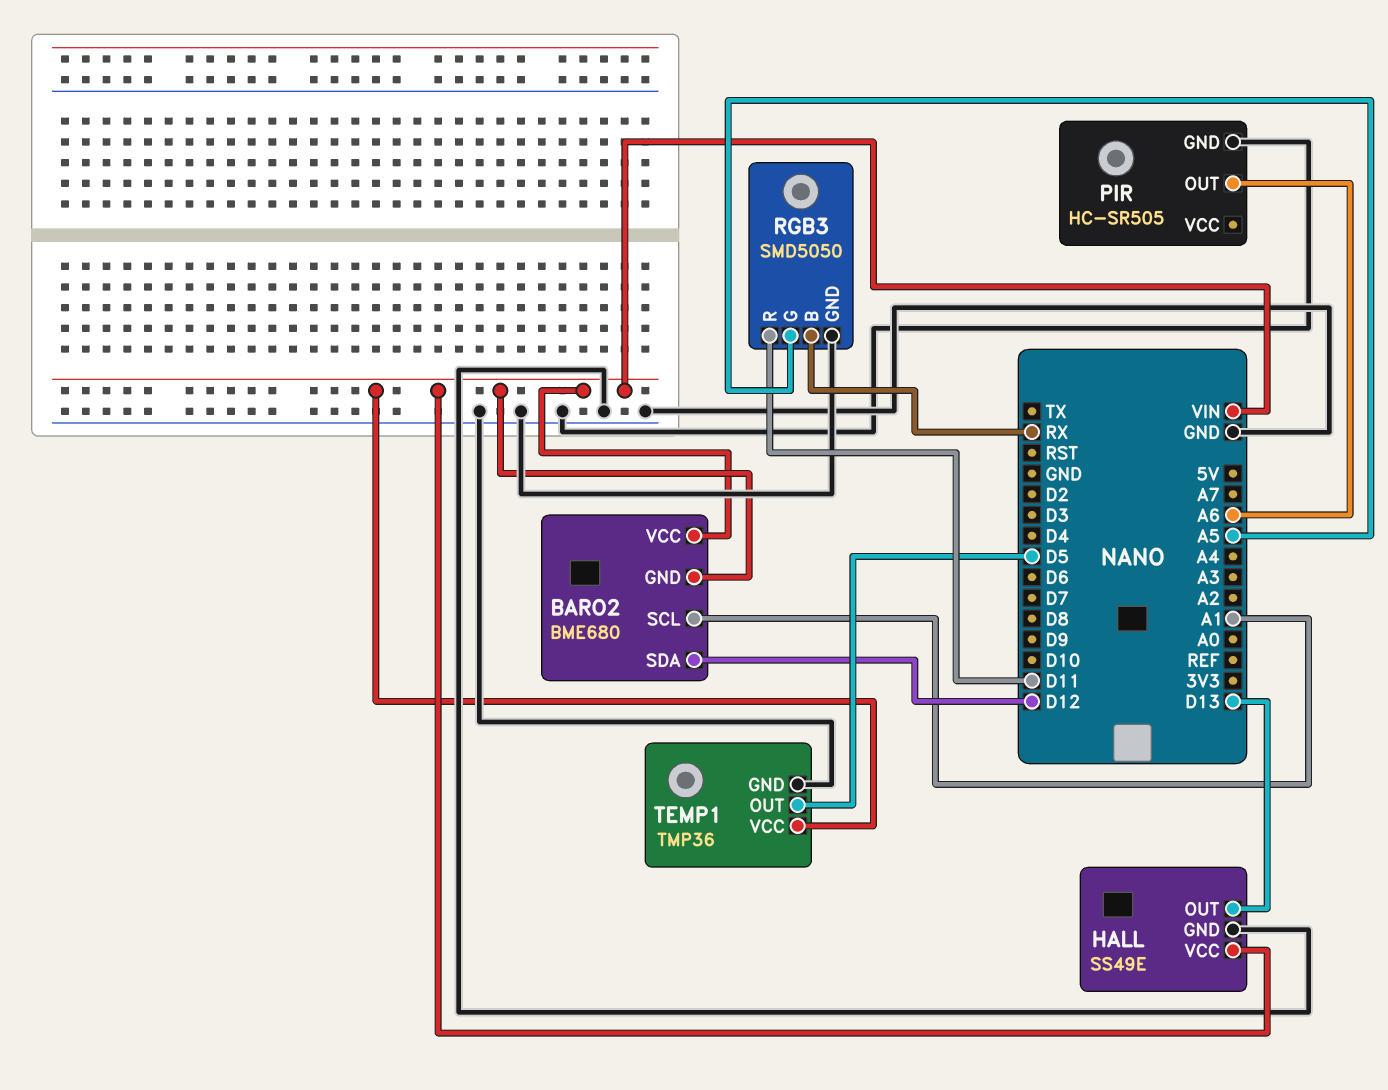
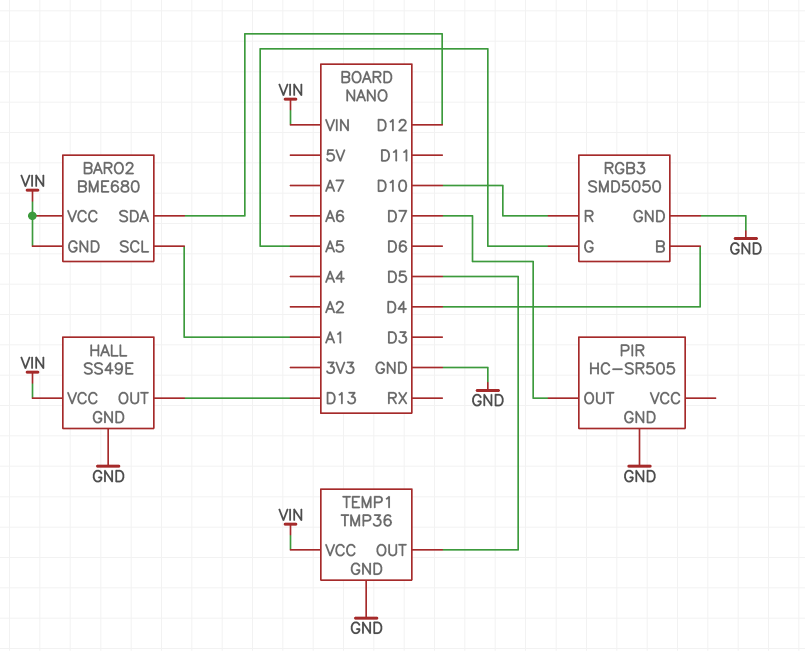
PIR pin OUT: A6 -> D7
RGB3 pin B: RX -> D4
RGB3 pin R: D11 -> D10

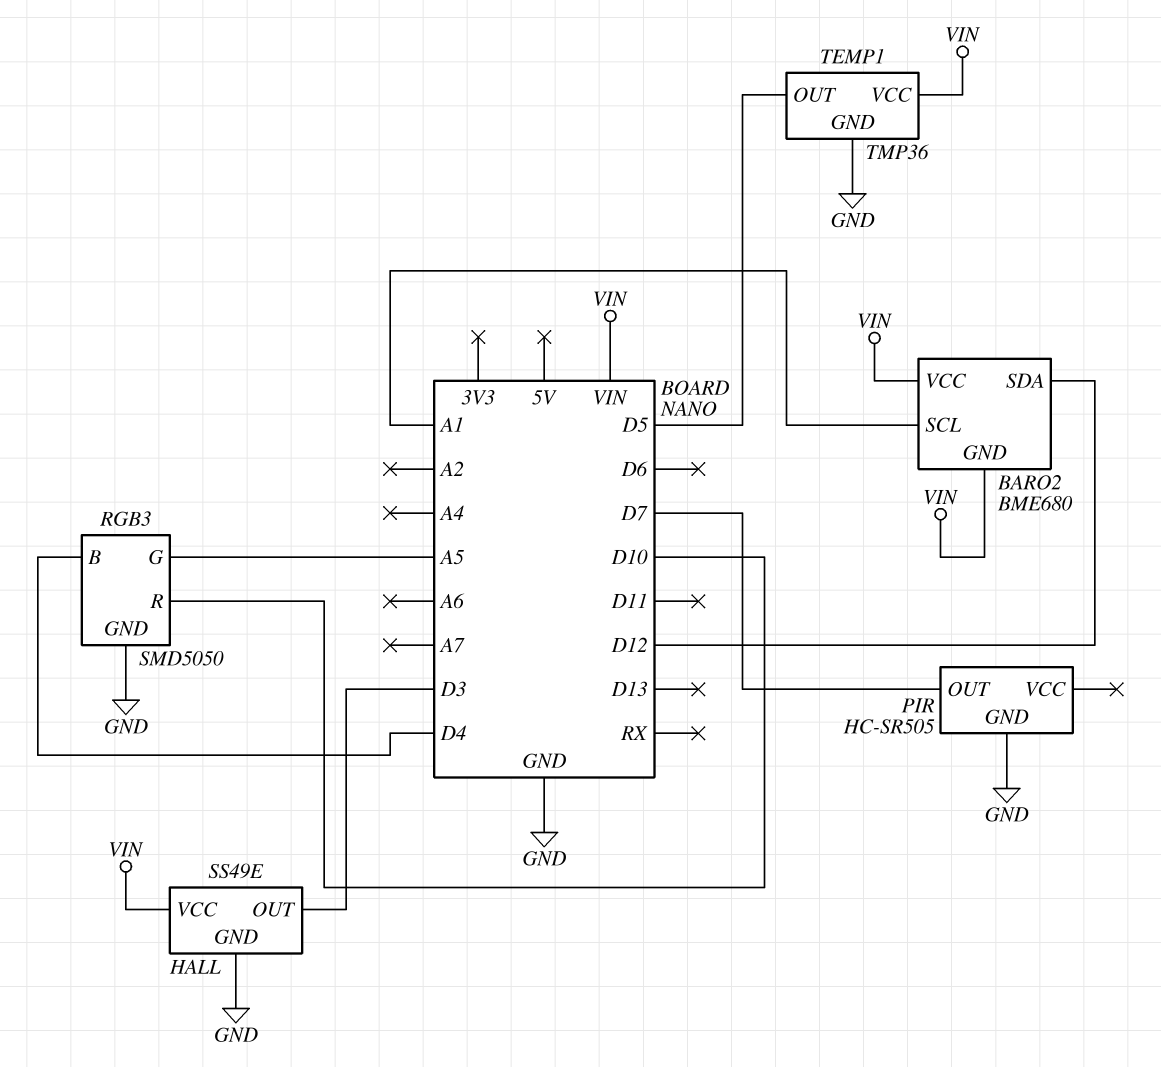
HALL pin OUT: D13 -> D3

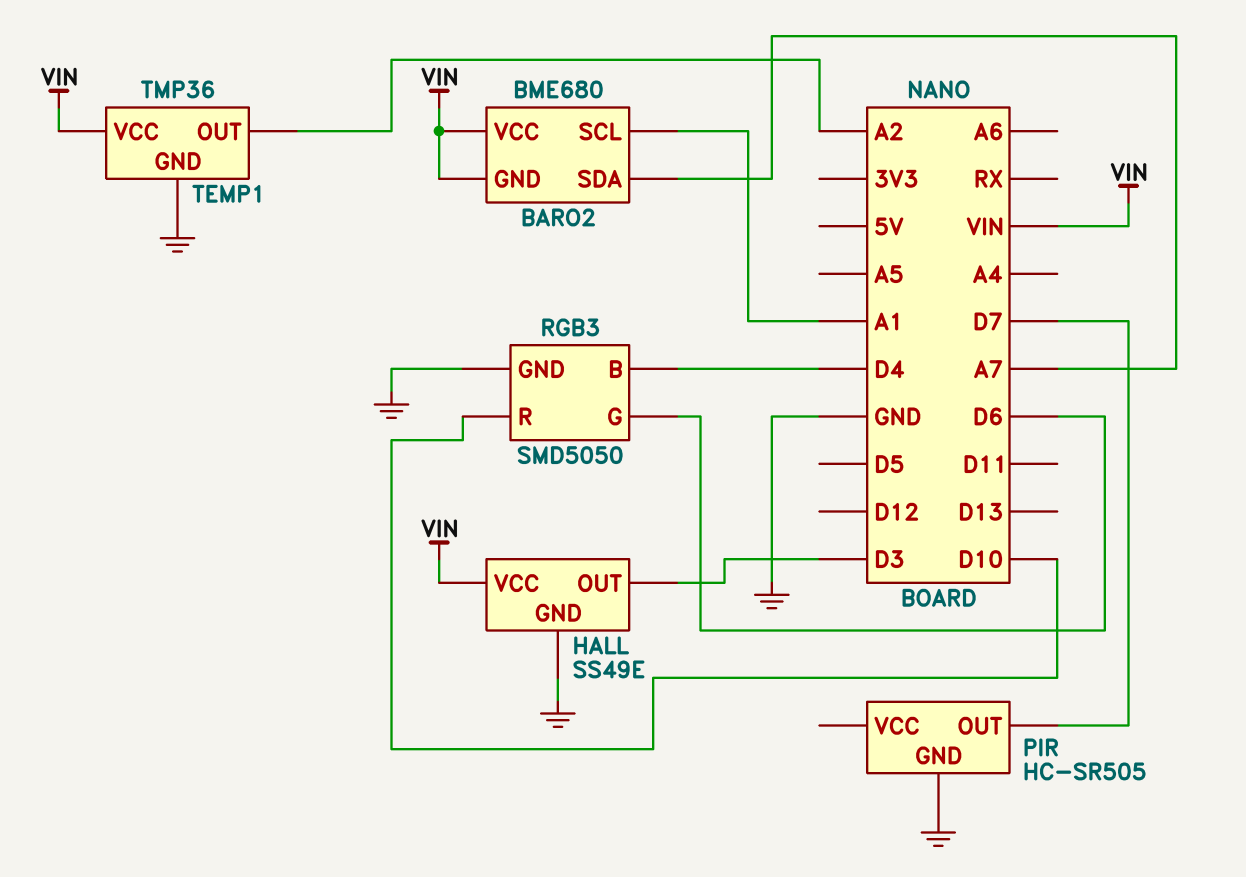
BARO2 pin SDA: D12 -> A7
RGB3 pin G: A5 -> D6
TEMP1 pin OUT: D5 -> A2

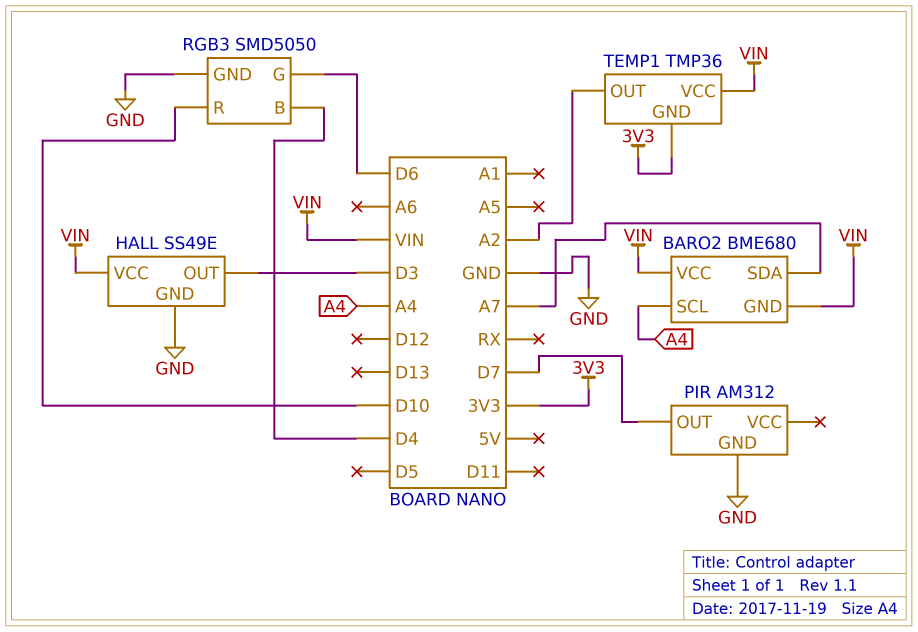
BARO2 pin SCL: A1 -> A4
PIR: HC-SR505 -> AM312
TEMP1 pin GND: GND -> 3V3

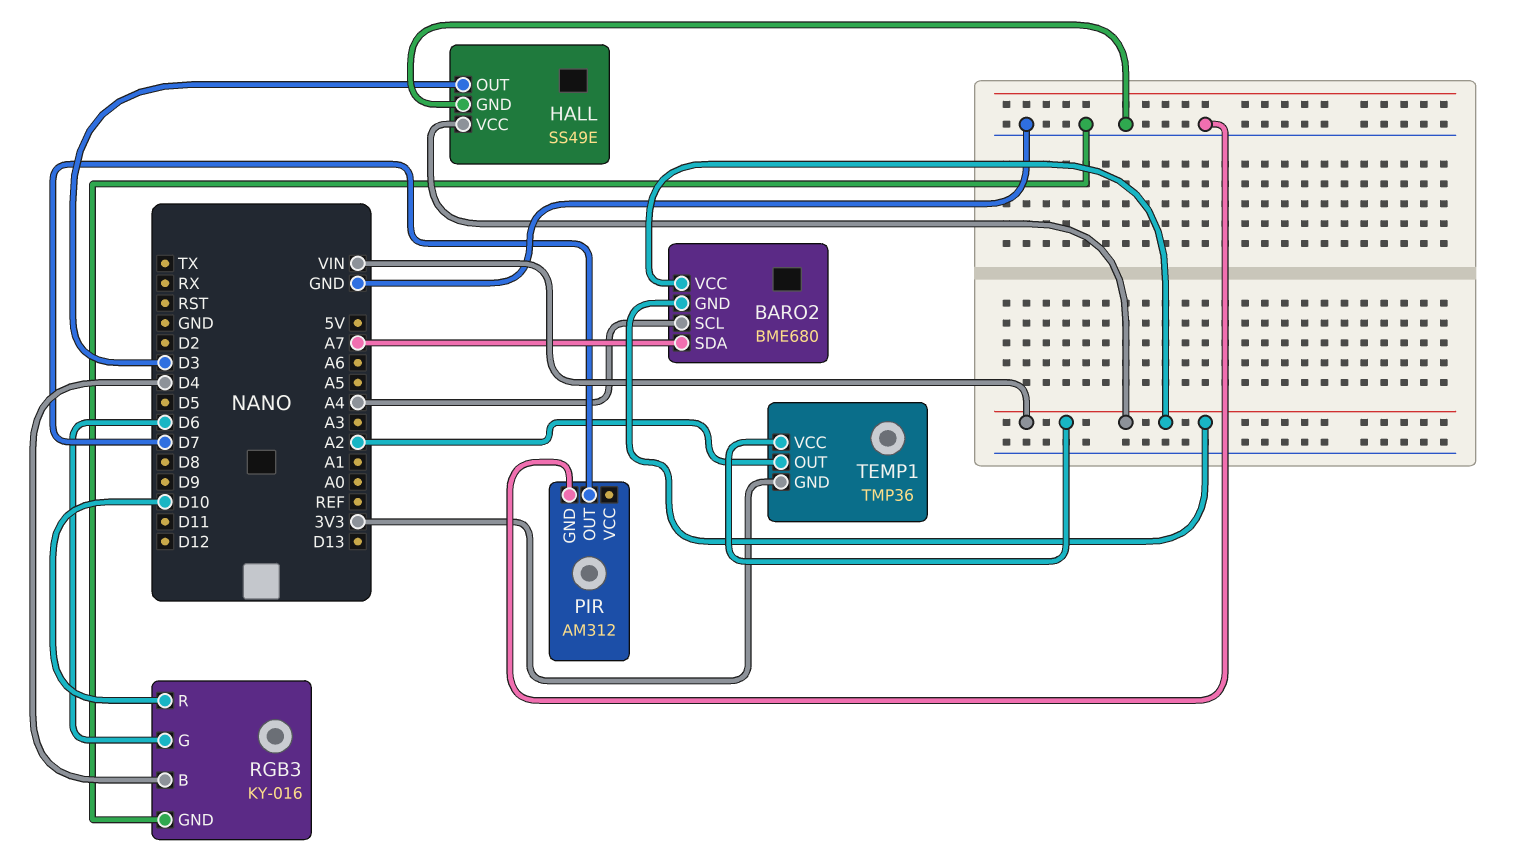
RGB3: SMD5050 -> KY-016

